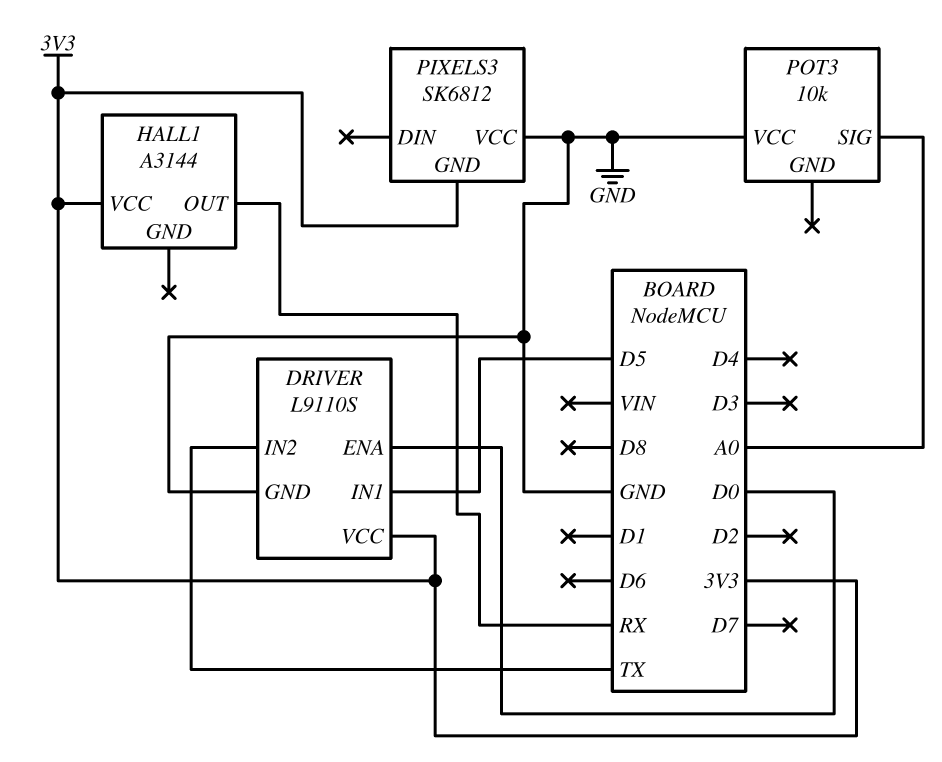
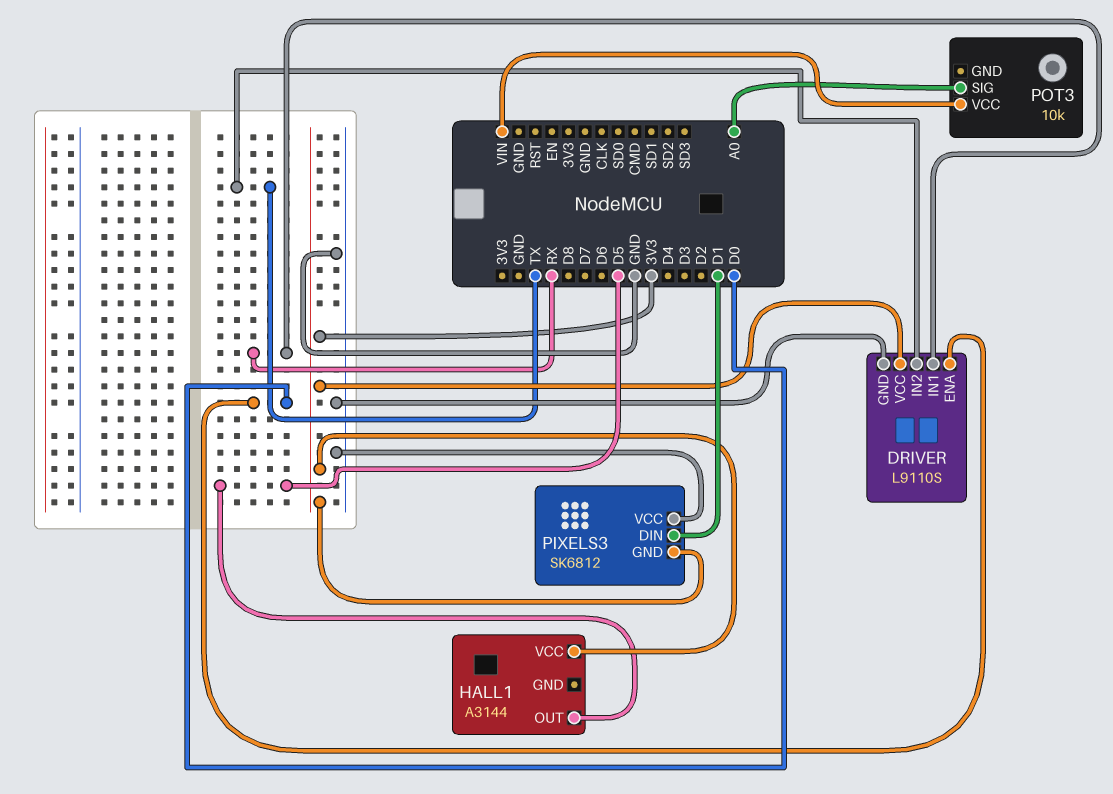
DRIVER pin IN1: D5 -> RX
HALL1 pin OUT: RX -> D5
PIXELS3 pin DIN: none -> D1
POT3 pin VCC: GND -> VIN

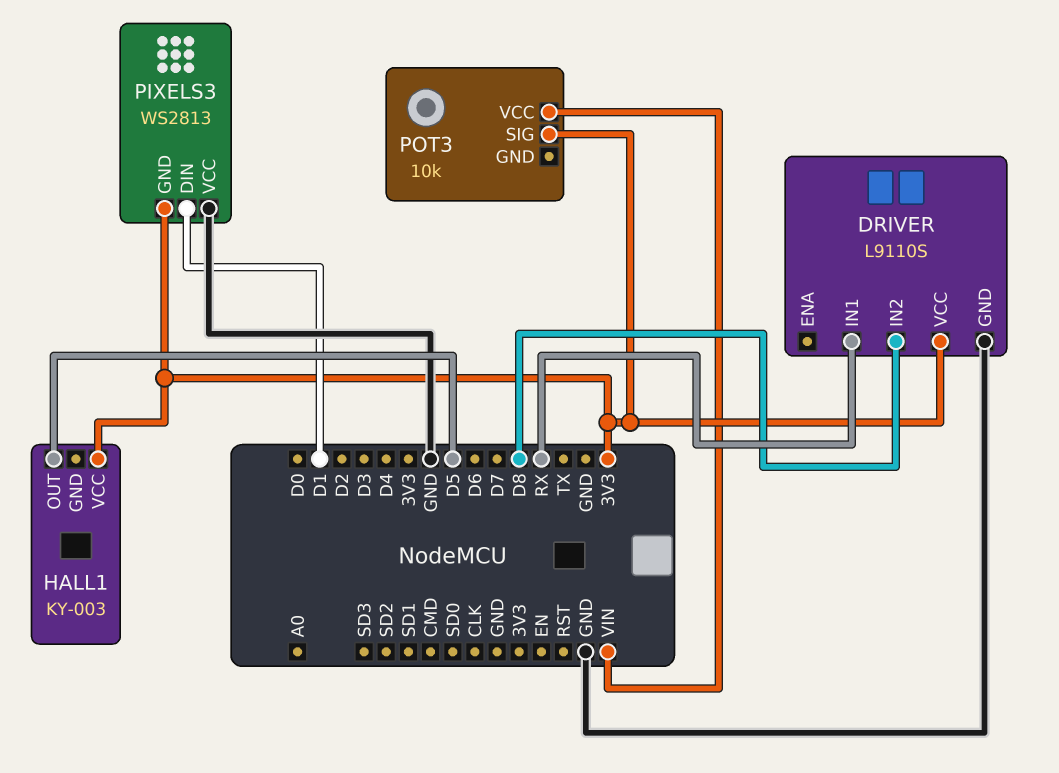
DRIVER pin ENA: D0 -> none
DRIVER pin IN2: TX -> D8
HALL1: A3144 -> KY-003
PIXELS3: SK6812 -> WS2813
POT3 pin SIG: A0 -> 3V3

